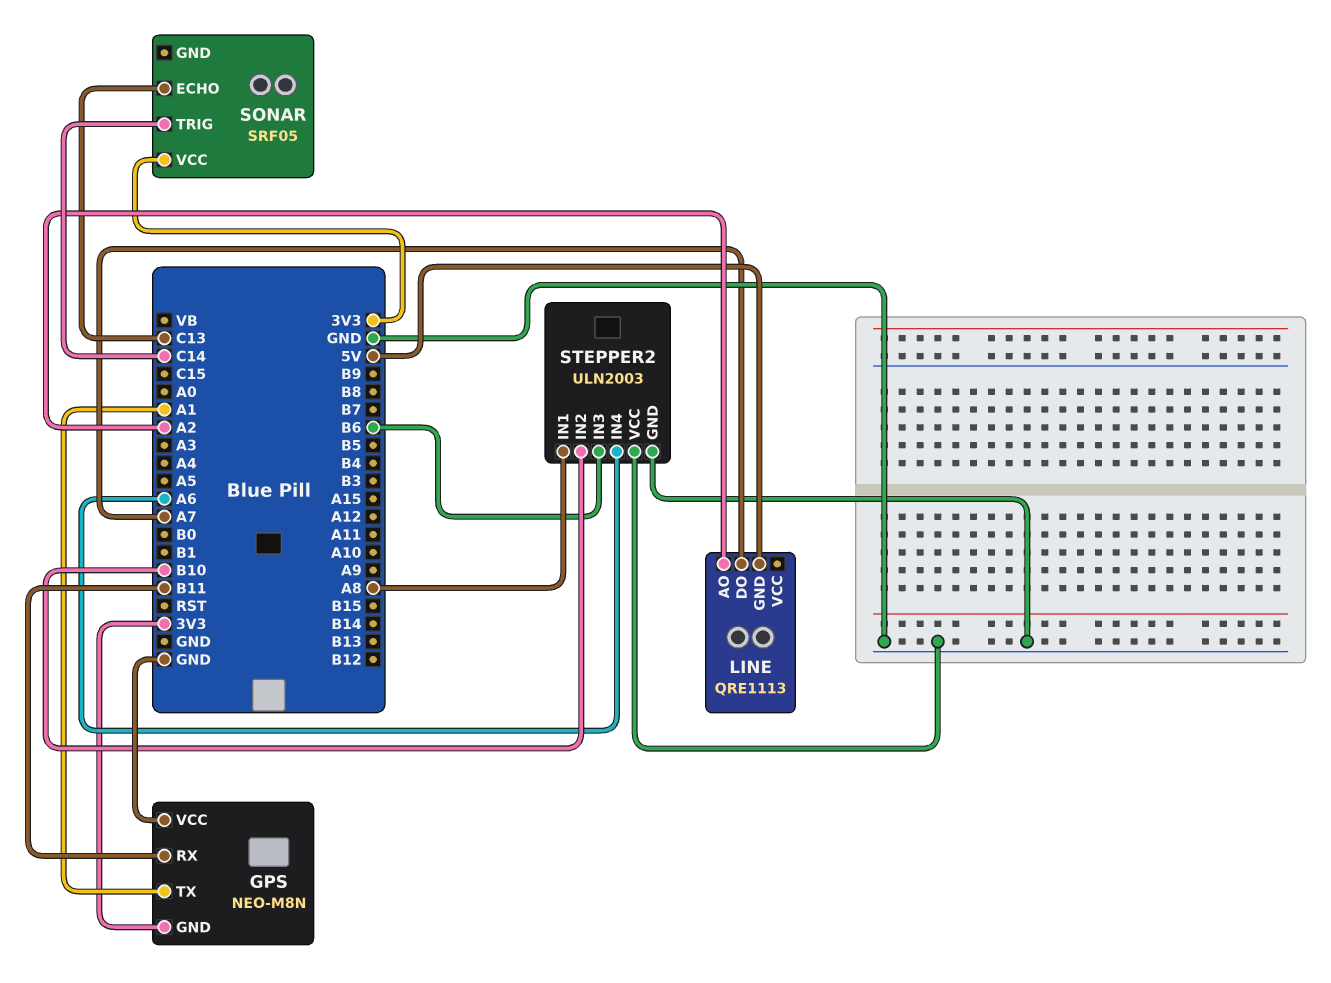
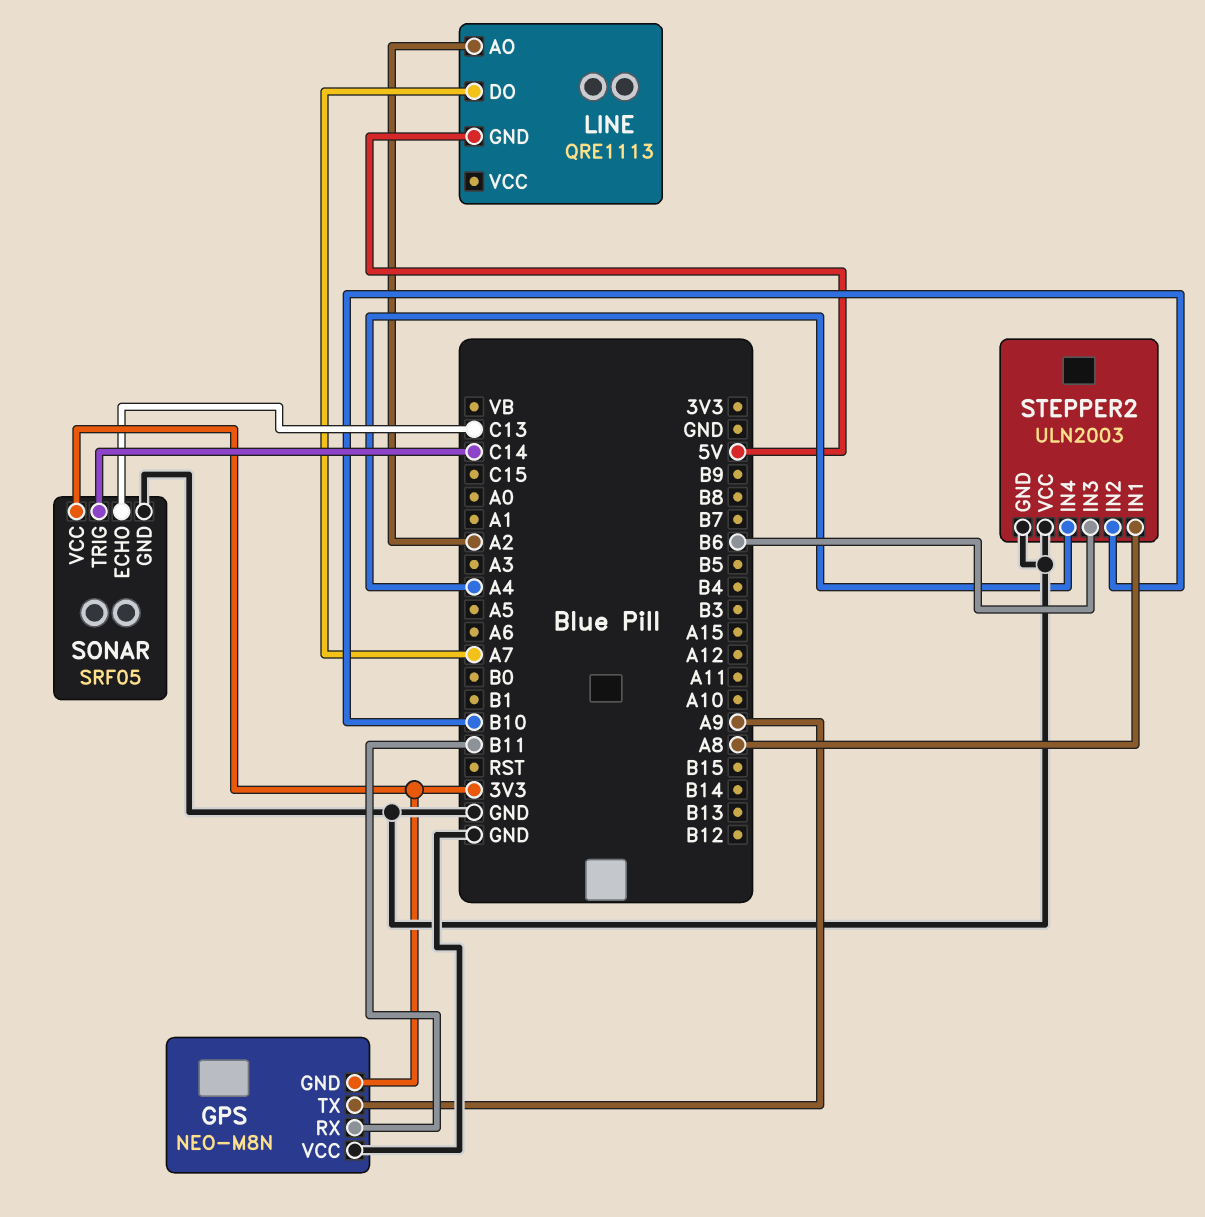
GPS pin TX: A1 -> A9
SONAR pin GND: none -> GND
STEPPER2 pin IN4: A6 -> A4

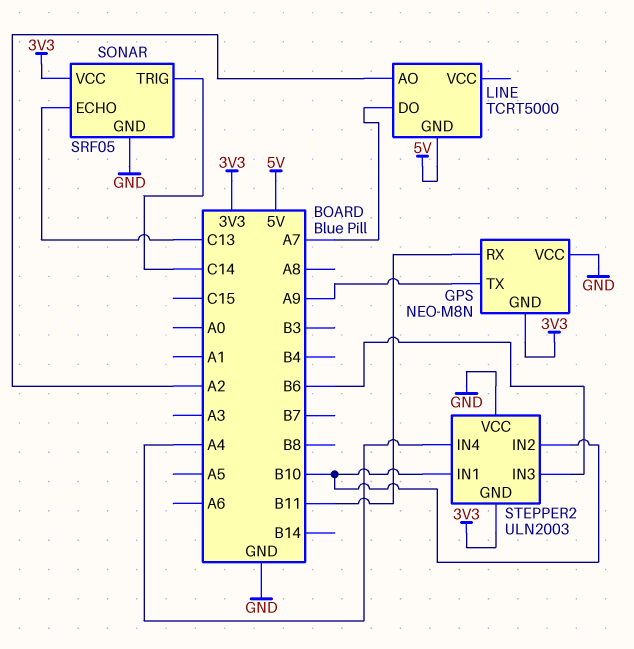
LINE: QRE1113 -> TCRT5000
STEPPER2 pin GND: GND -> 3V3
STEPPER2 pin IN1: A8 -> B10

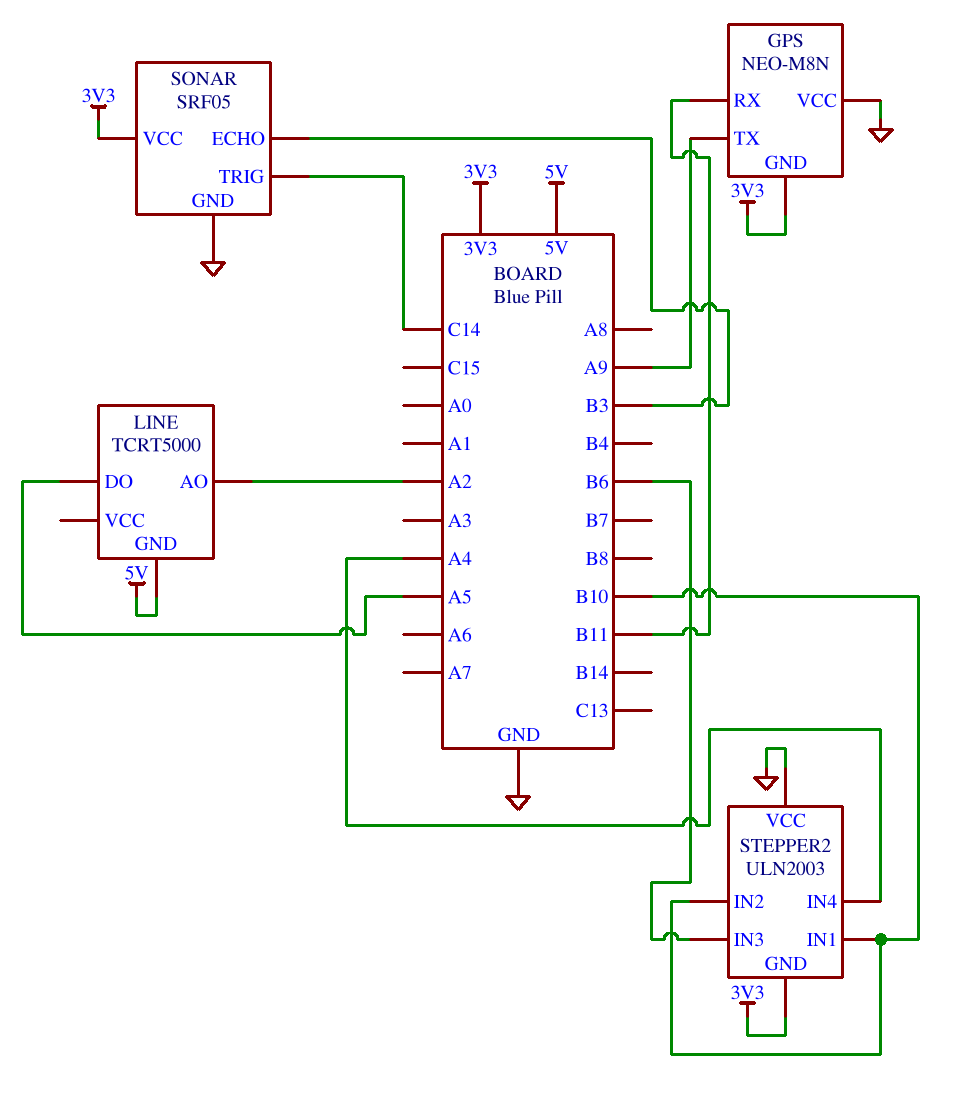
LINE pin DO: A7 -> A5
SONAR pin ECHO: C13 -> B3

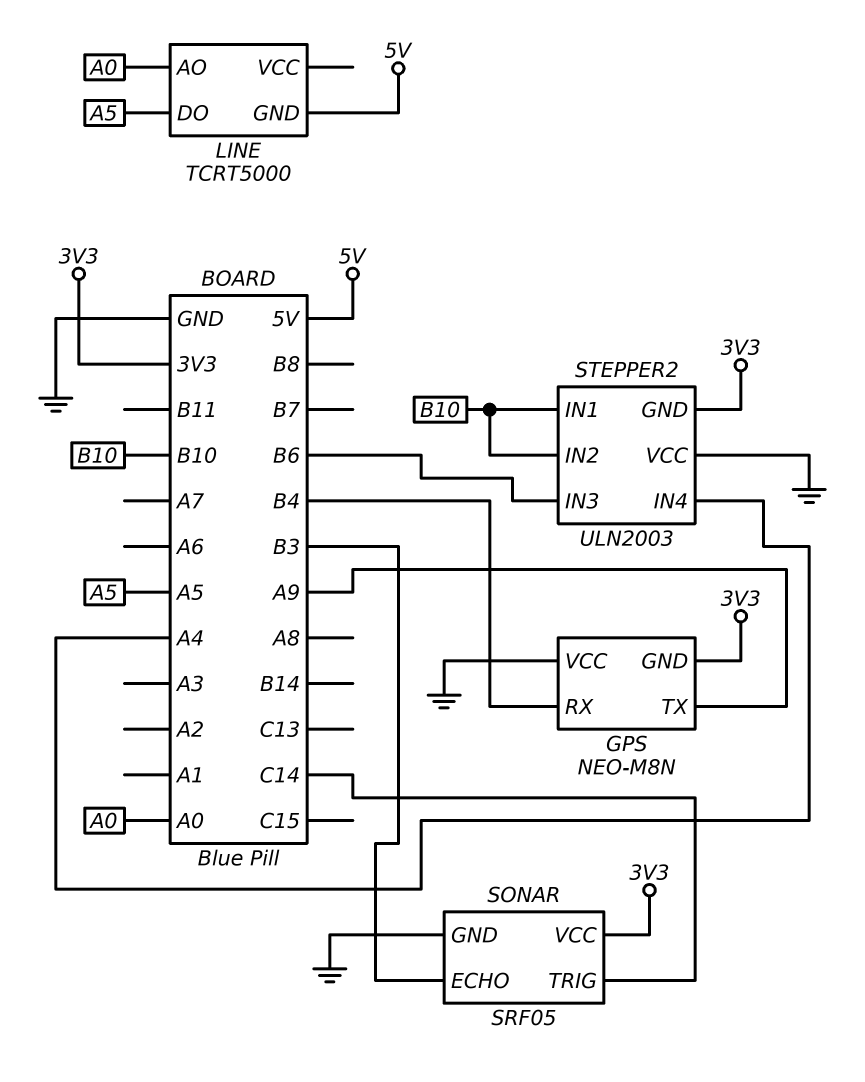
GPS pin RX: B11 -> B4
LINE pin AO: A2 -> A0

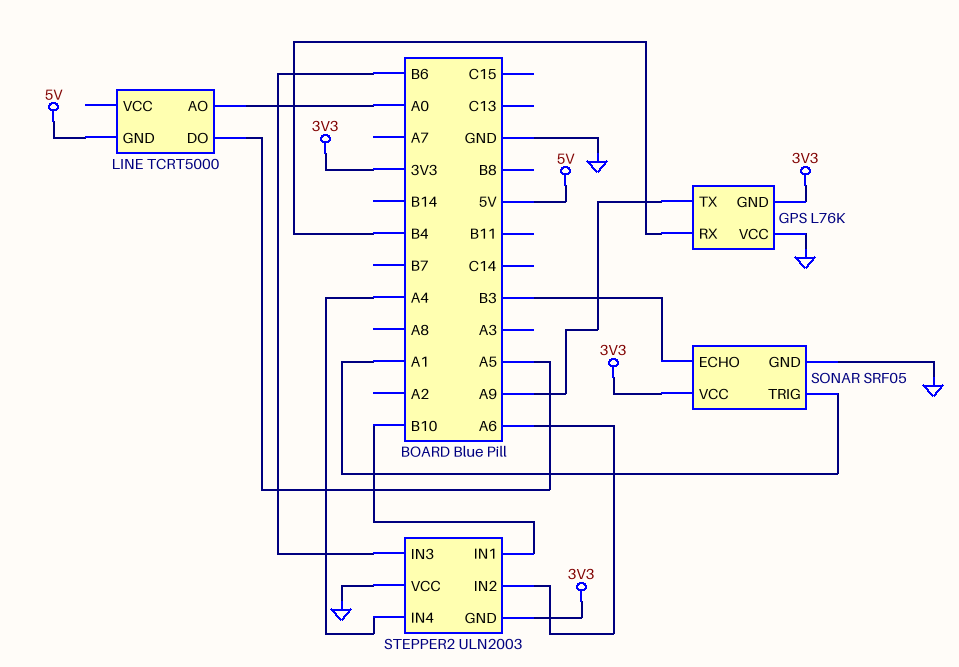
GPS: NEO-M8N -> L76K
SONAR pin TRIG: C14 -> A1
STEPPER2 pin IN2: B10 -> A6

